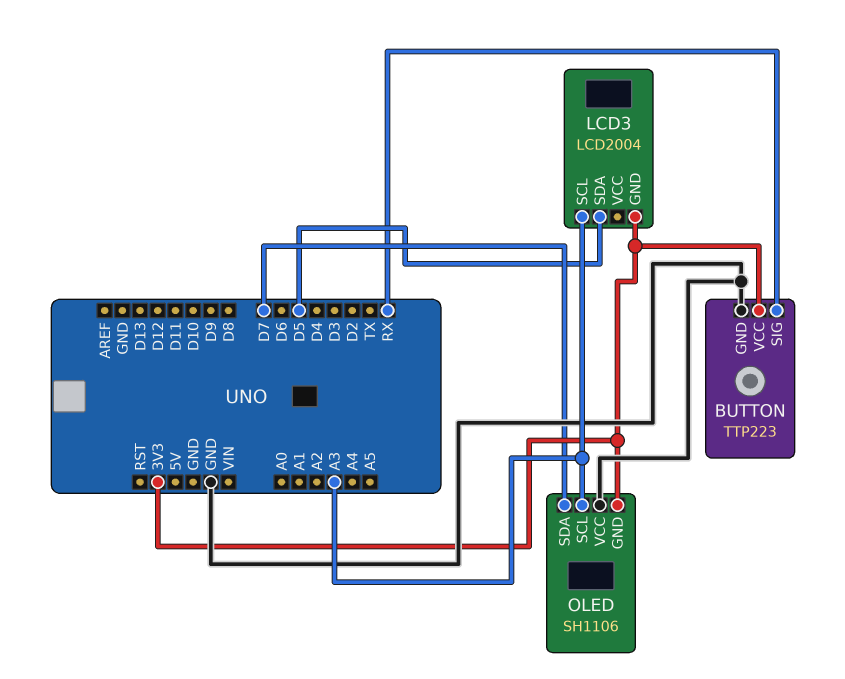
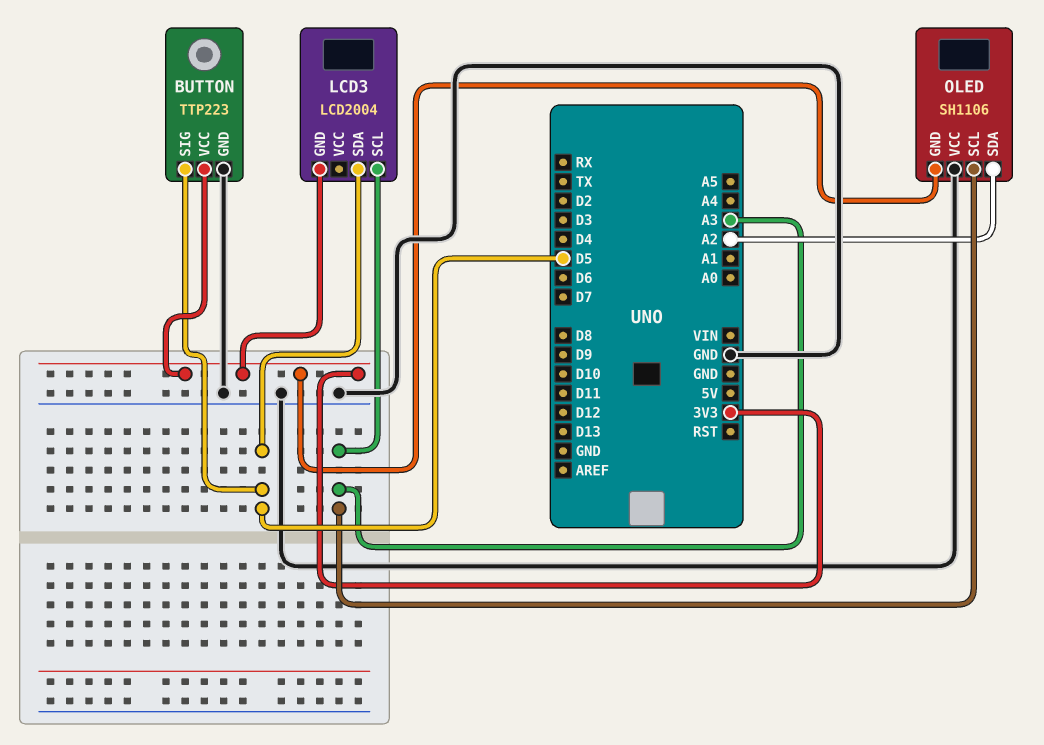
BUTTON pin SIG: RX -> D5
OLED pin SDA: D7 -> A2

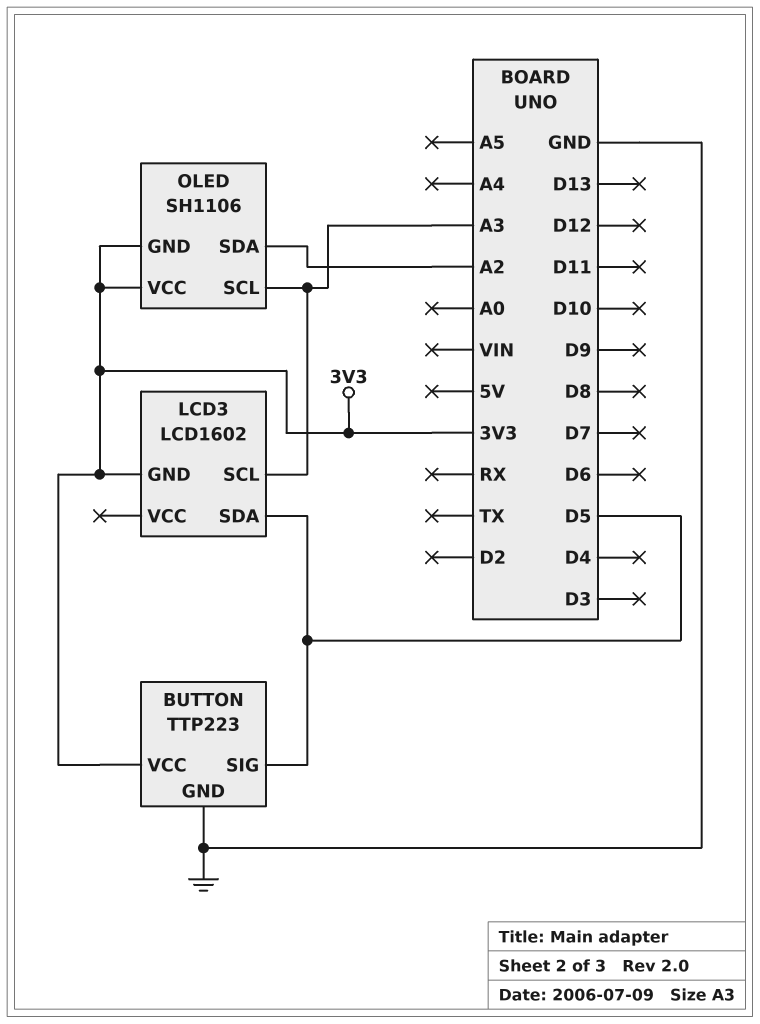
LCD3: LCD2004 -> LCD1602
OLED pin VCC: GND -> 3V3

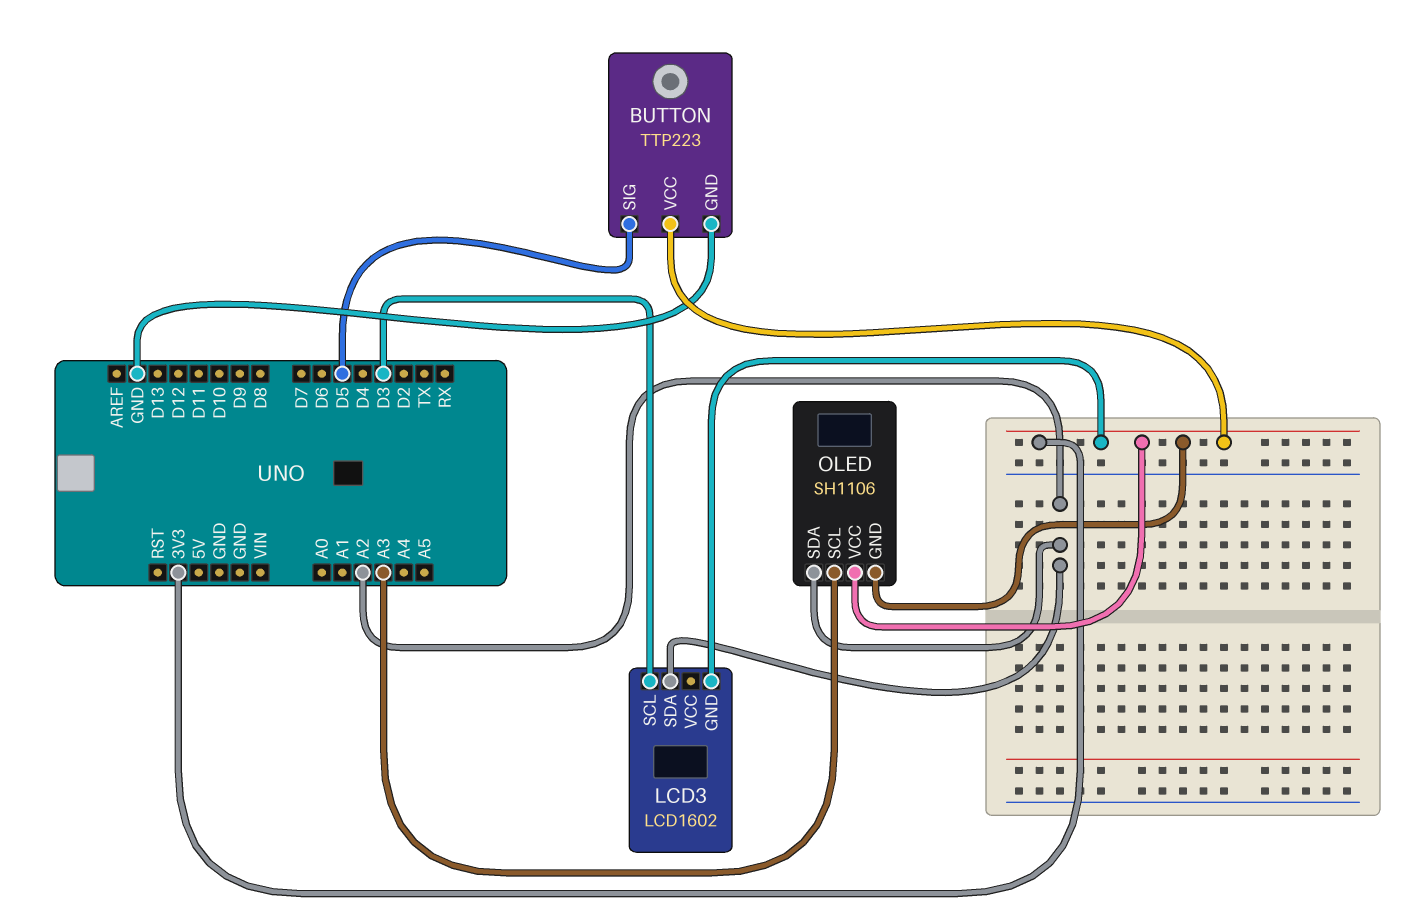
LCD3 pin SCL: A3 -> D3
LCD3 pin SDA: D5 -> A2

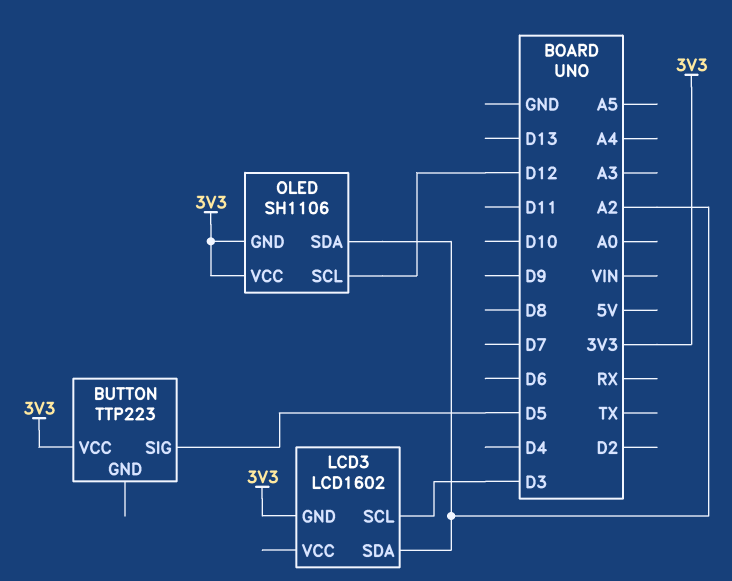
BUTTON pin GND: GND -> none
OLED pin SCL: A3 -> D12

